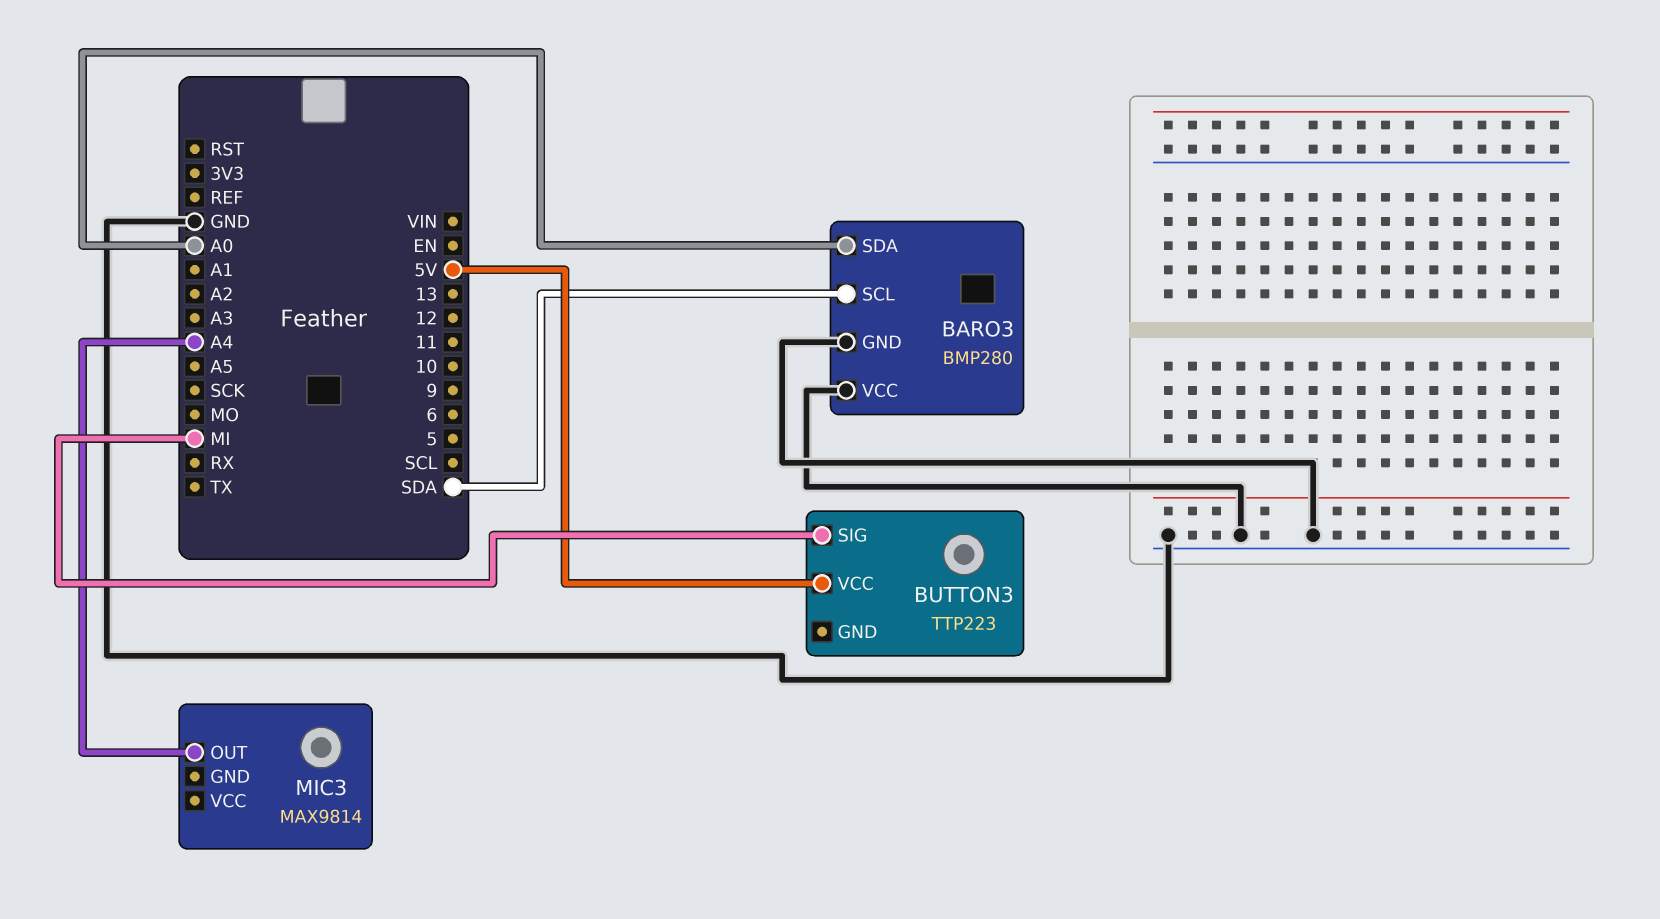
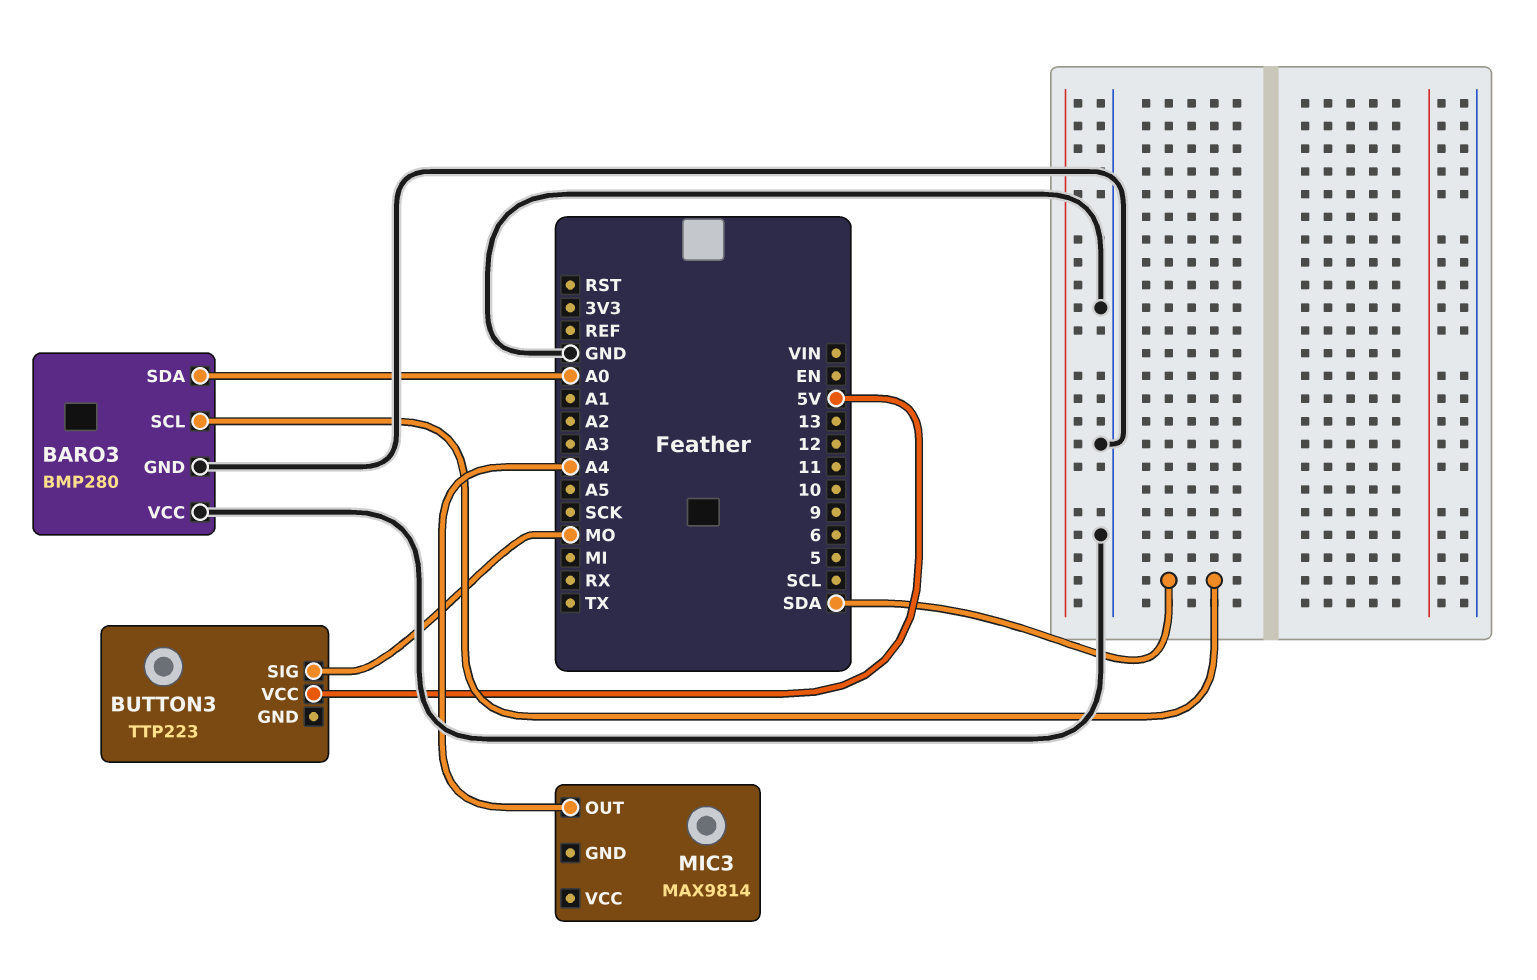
BUTTON3 pin SIG: MI -> MO

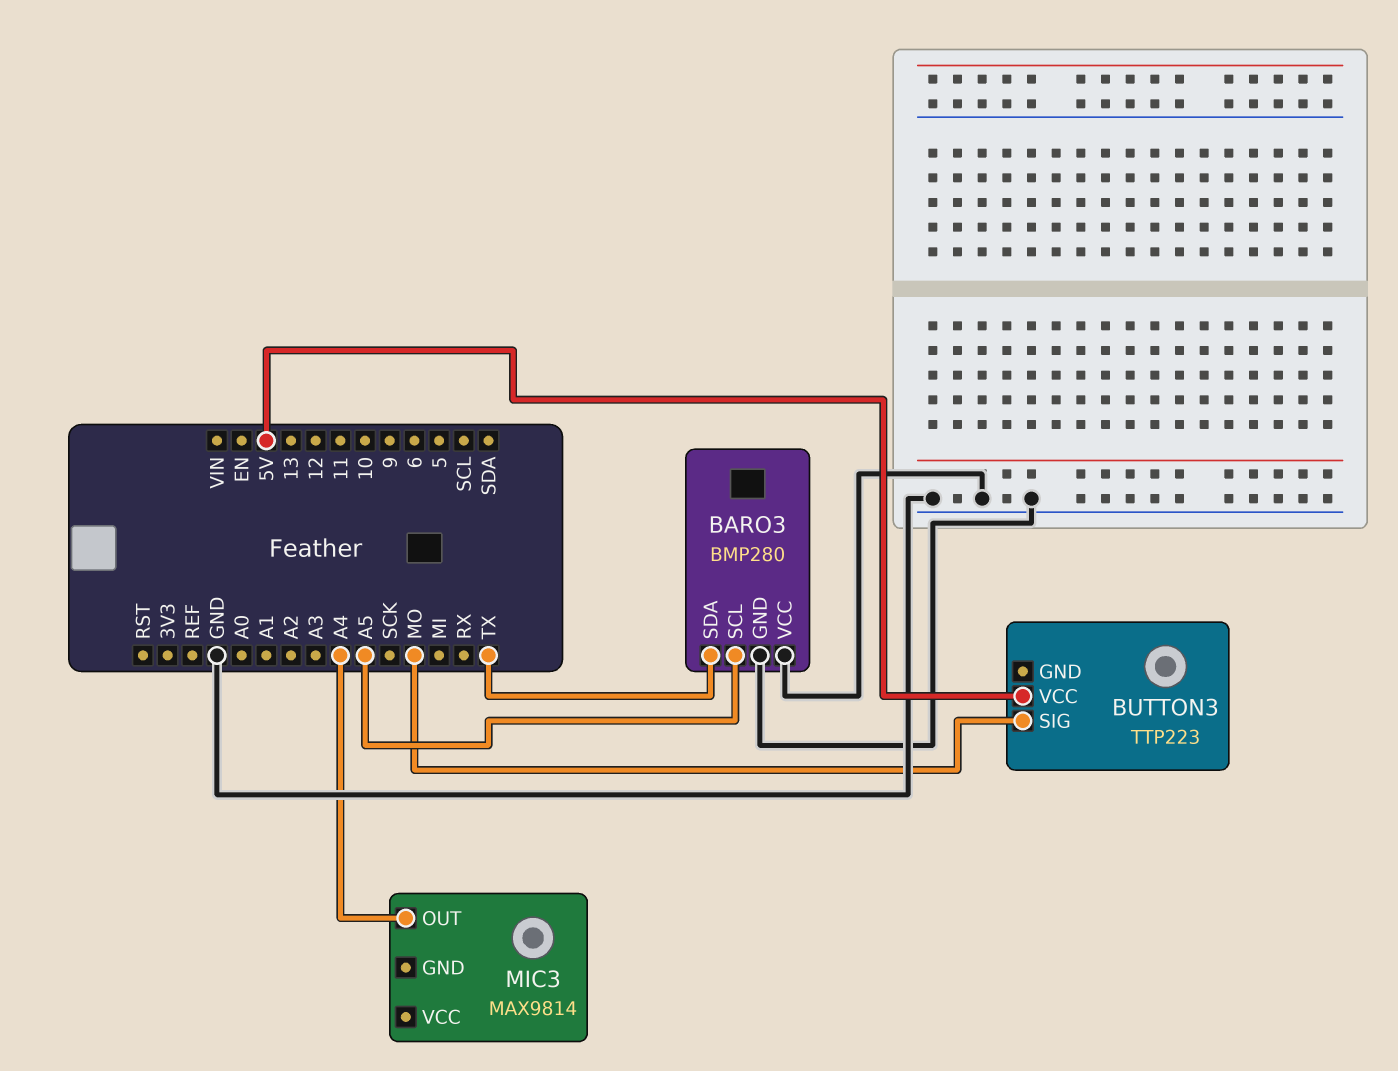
BARO3 pin SCL: SDA -> A5
BARO3 pin SDA: A0 -> TX

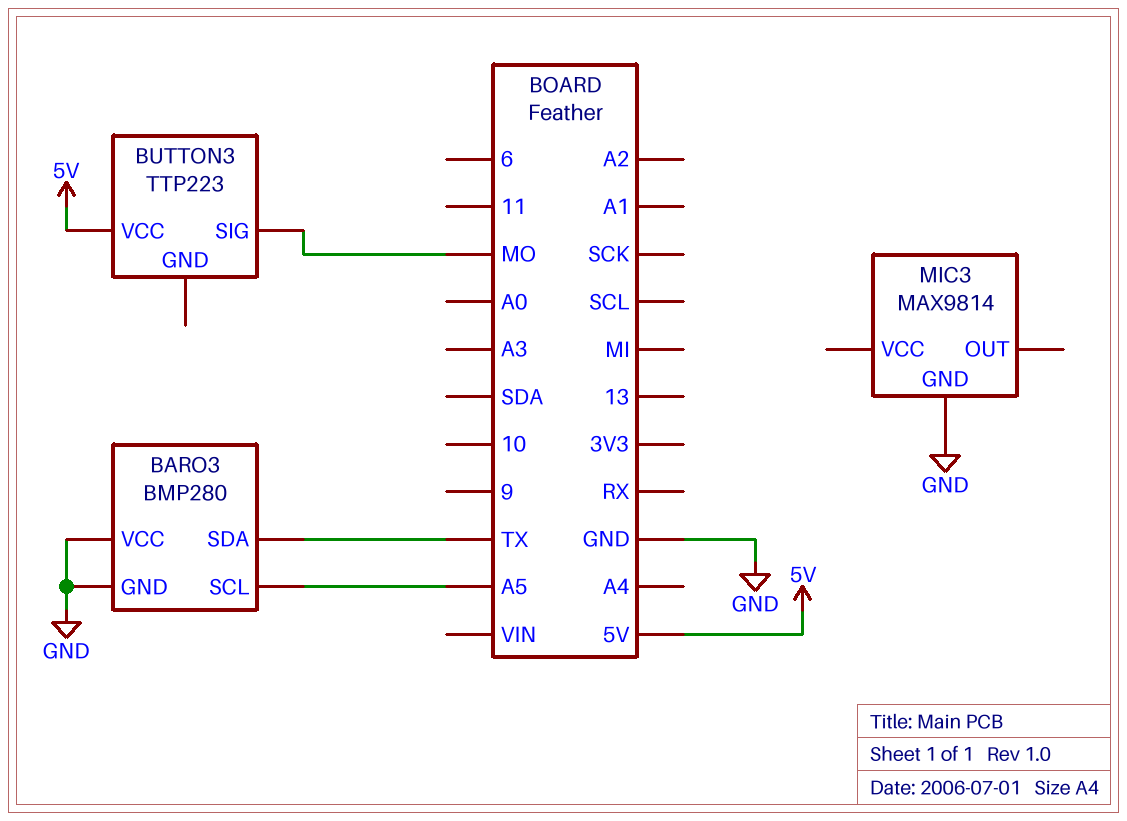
MIC3 pin GND: none -> GND
MIC3 pin OUT: A4 -> none

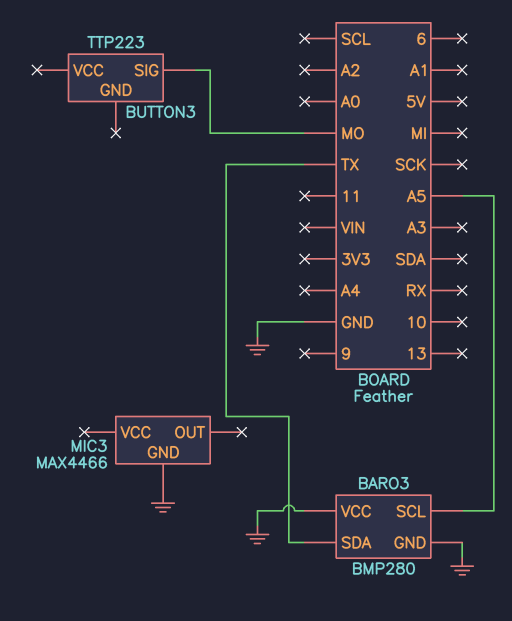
BUTTON3 pin VCC: 5V -> none
MIC3: MAX9814 -> MAX4466

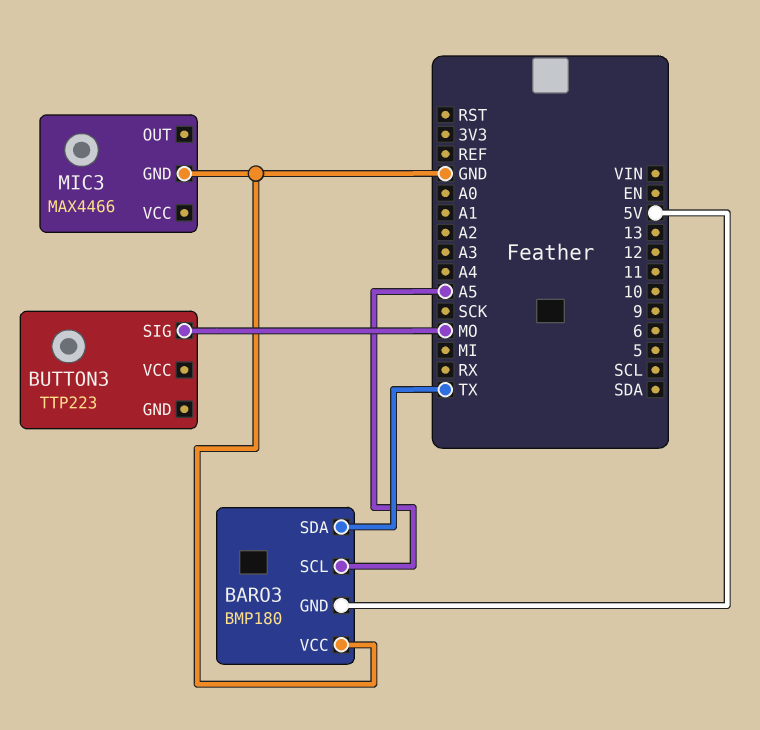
BARO3: BMP280 -> BMP180
BARO3 pin GND: GND -> 5V

